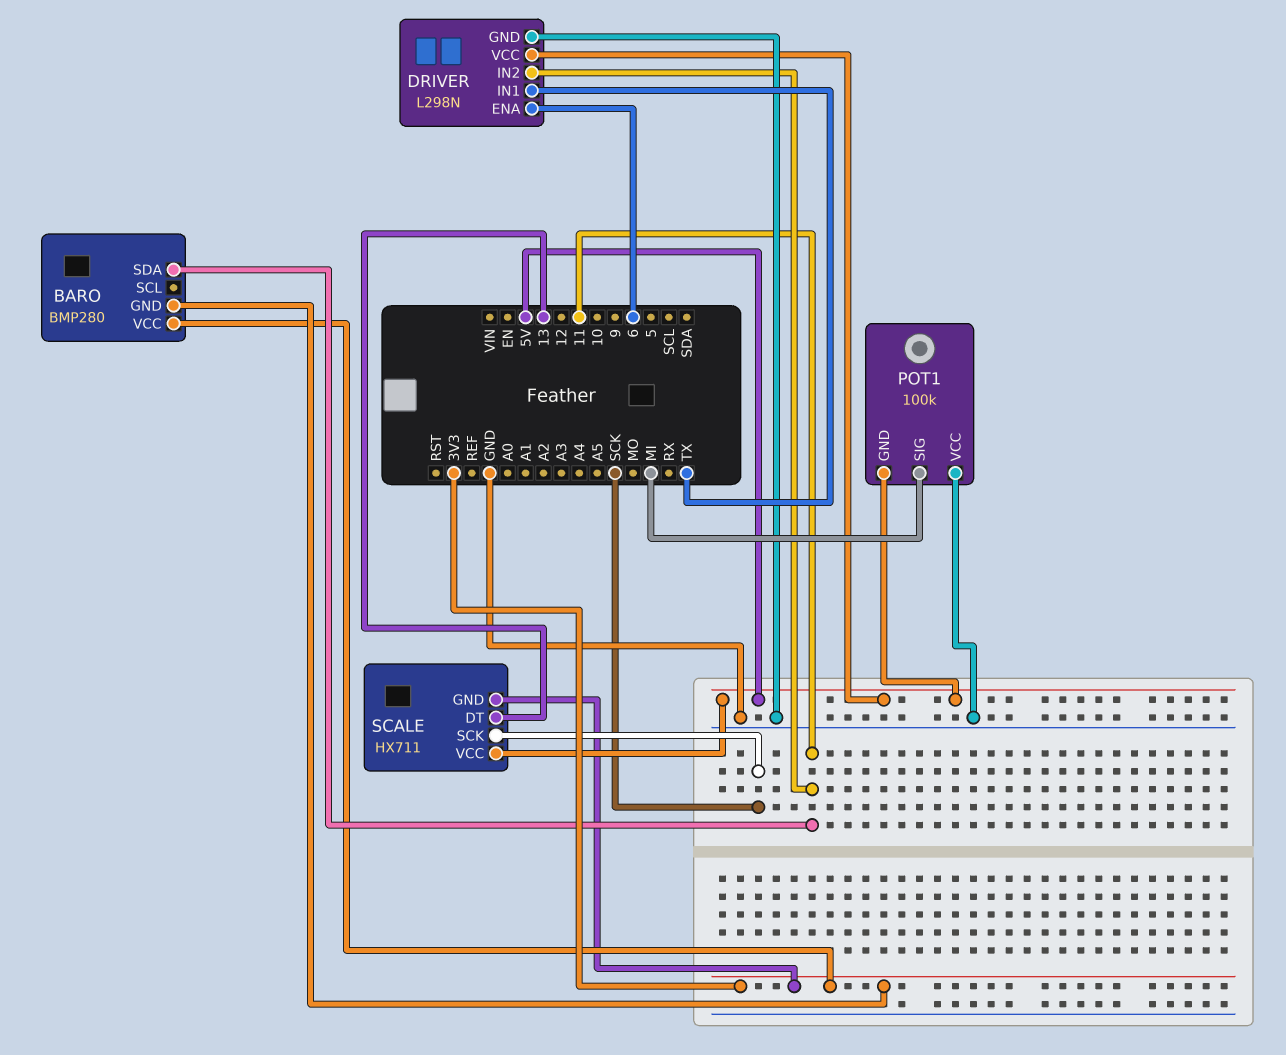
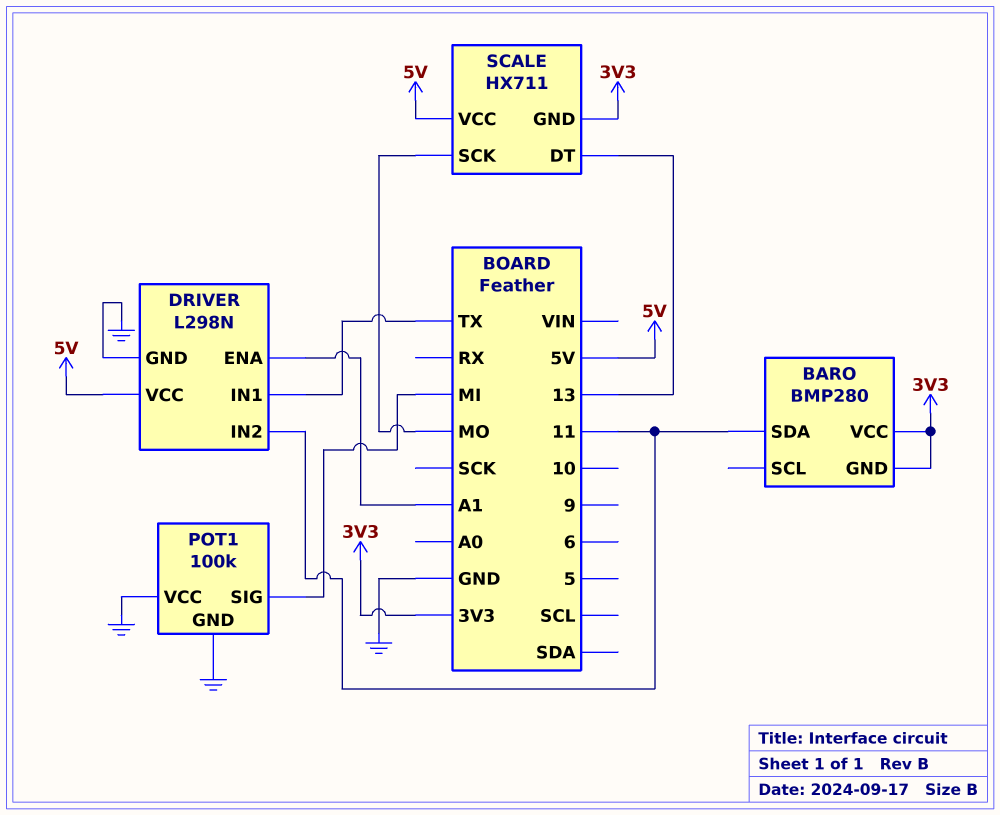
DRIVER pin ENA: 6 -> A1
POT1 pin GND: 5V -> GND
SCALE pin SCK: SCK -> MO

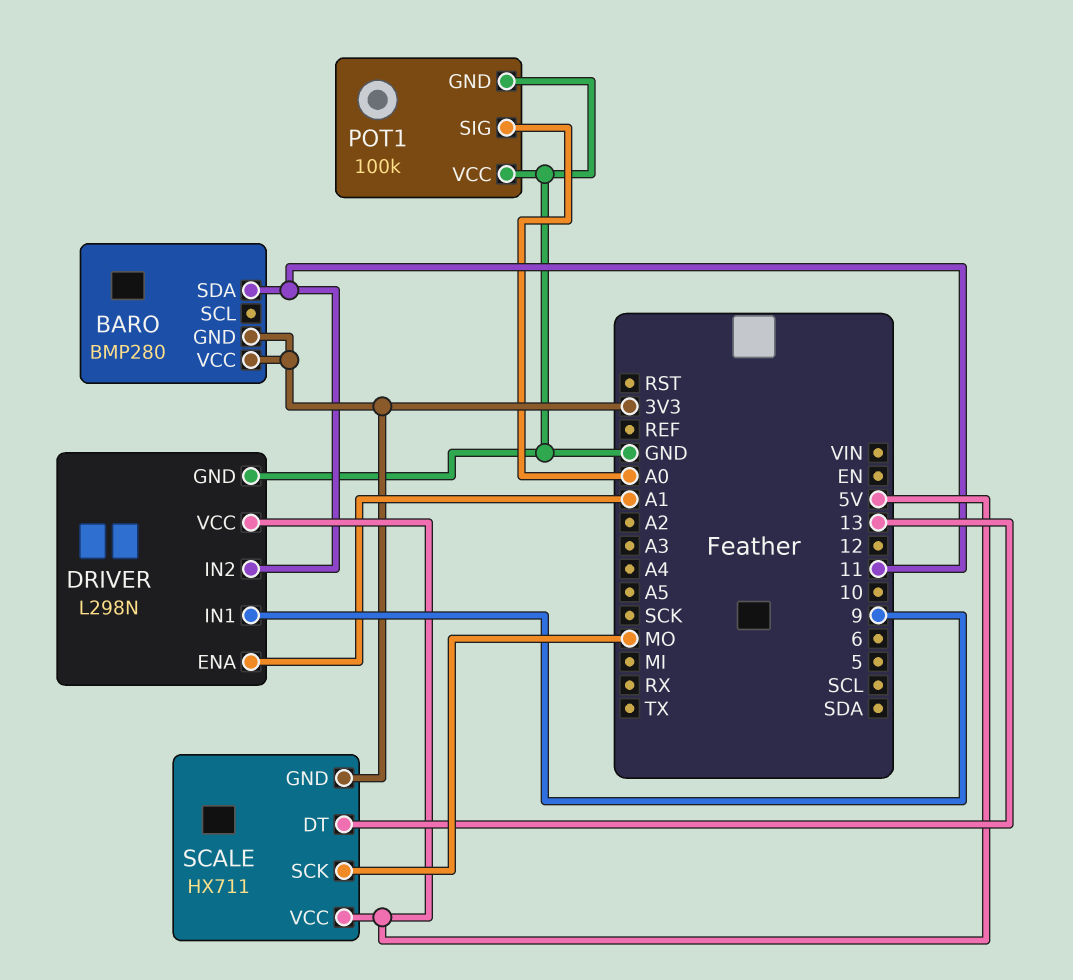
DRIVER pin IN1: TX -> 9
POT1 pin SIG: MI -> A0

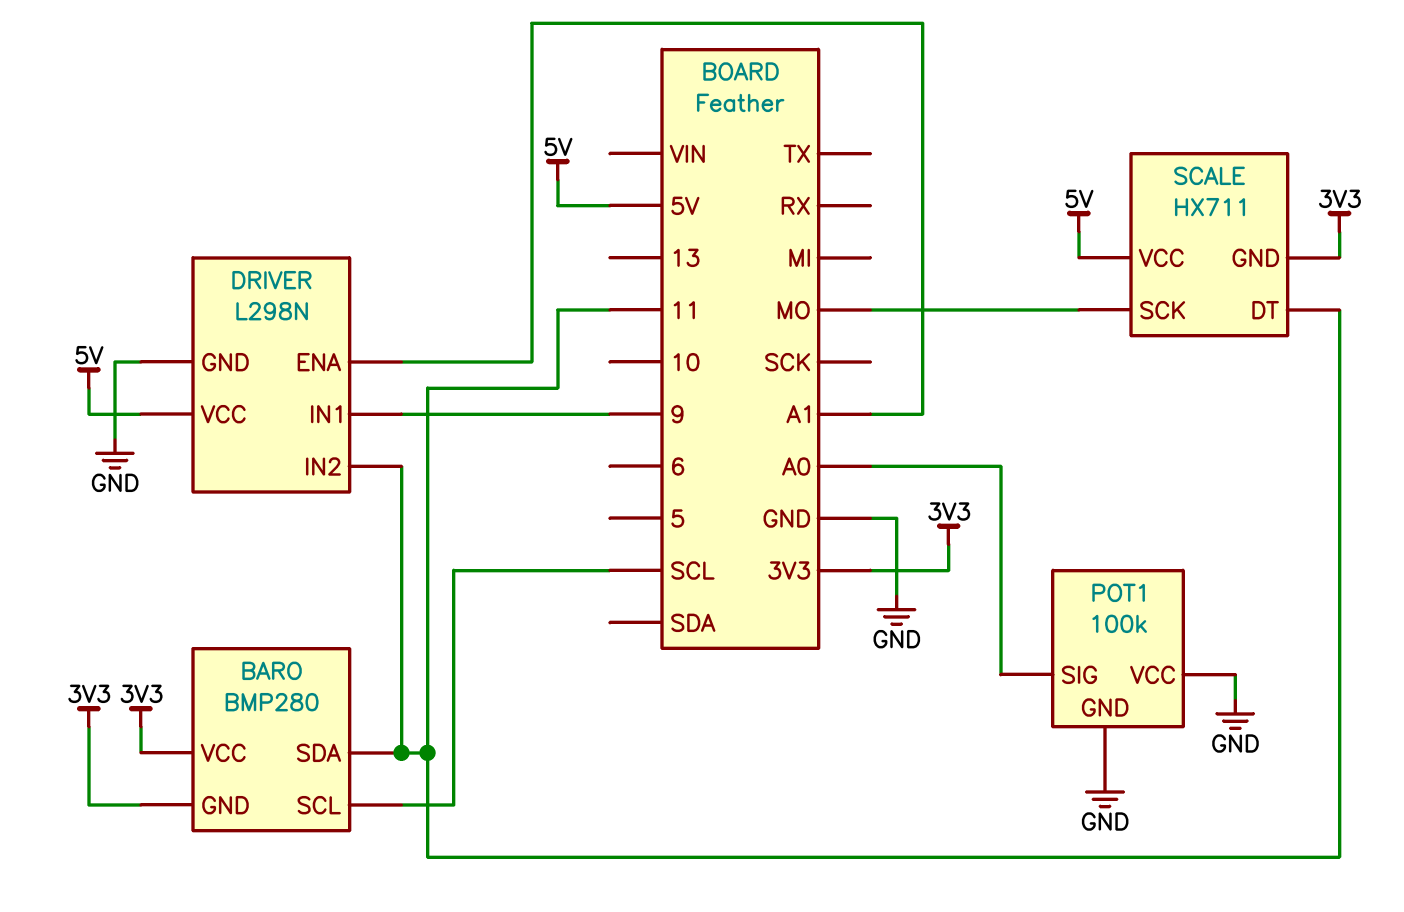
BARO pin SCL: none -> SCL
SCALE pin DT: 13 -> 11

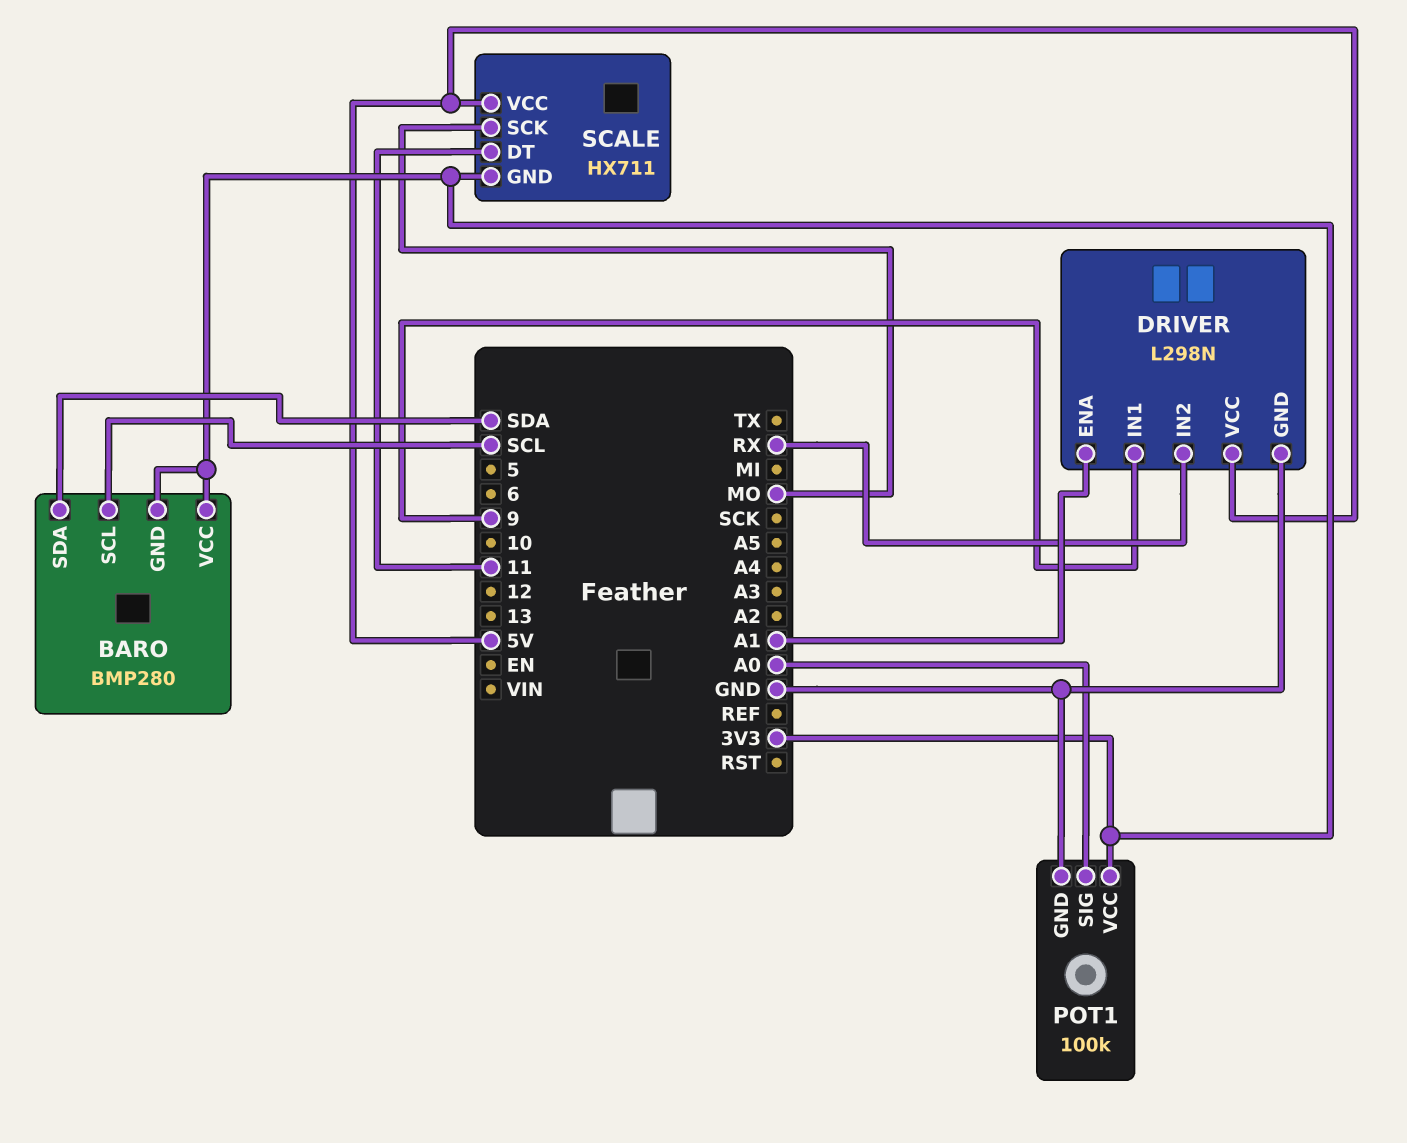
BARO pin SDA: 11 -> SDA
DRIVER pin IN2: 11 -> RX
POT1 pin VCC: GND -> 3V3

